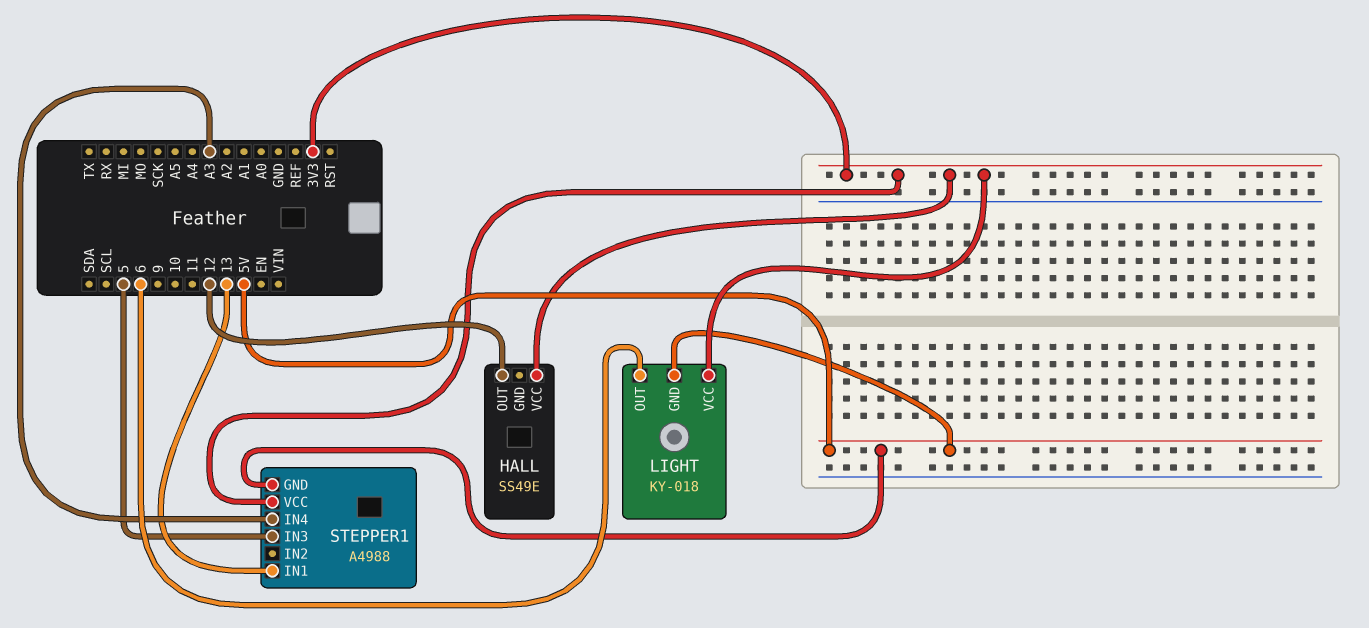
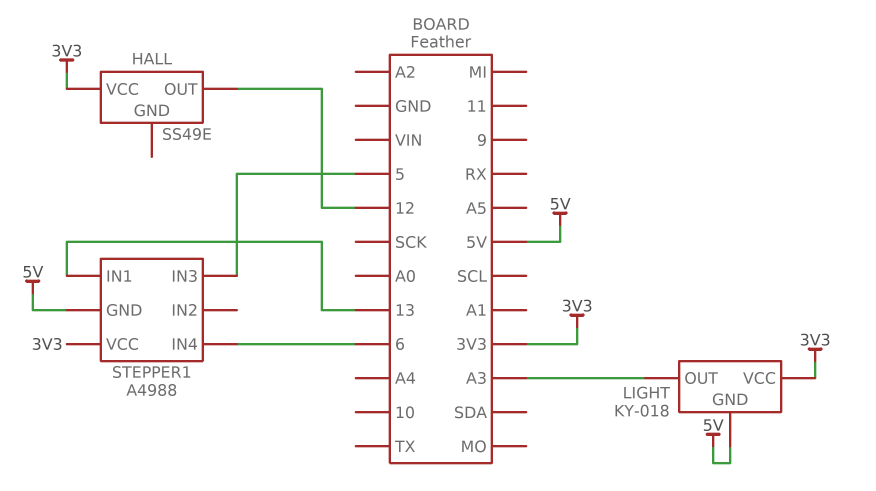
LIGHT pin OUT: 6 -> A3
STEPPER1 pin IN4: A3 -> 6

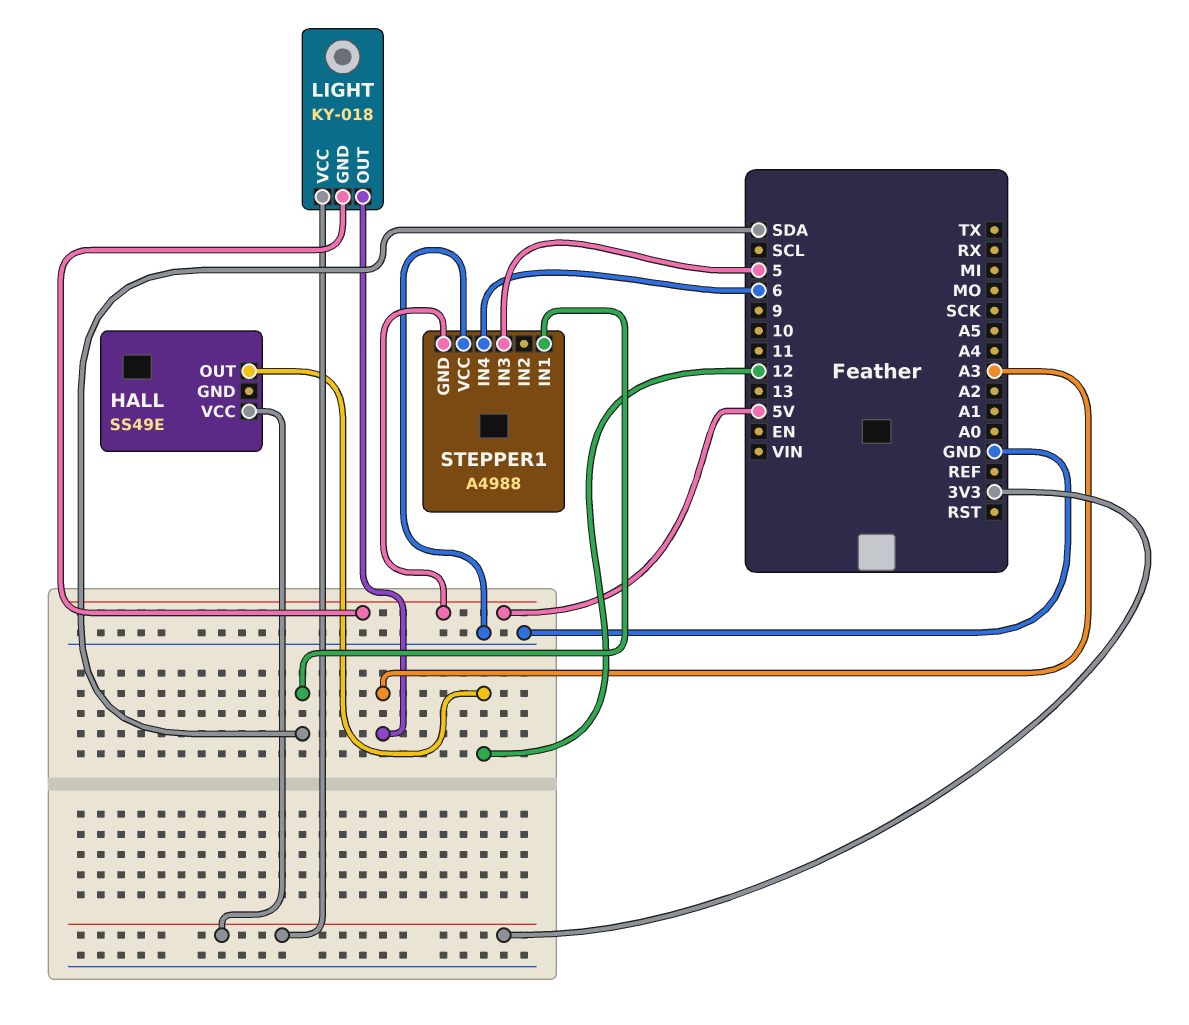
STEPPER1 pin IN1: 13 -> SDA
STEPPER1 pin VCC: 3V3 -> GND

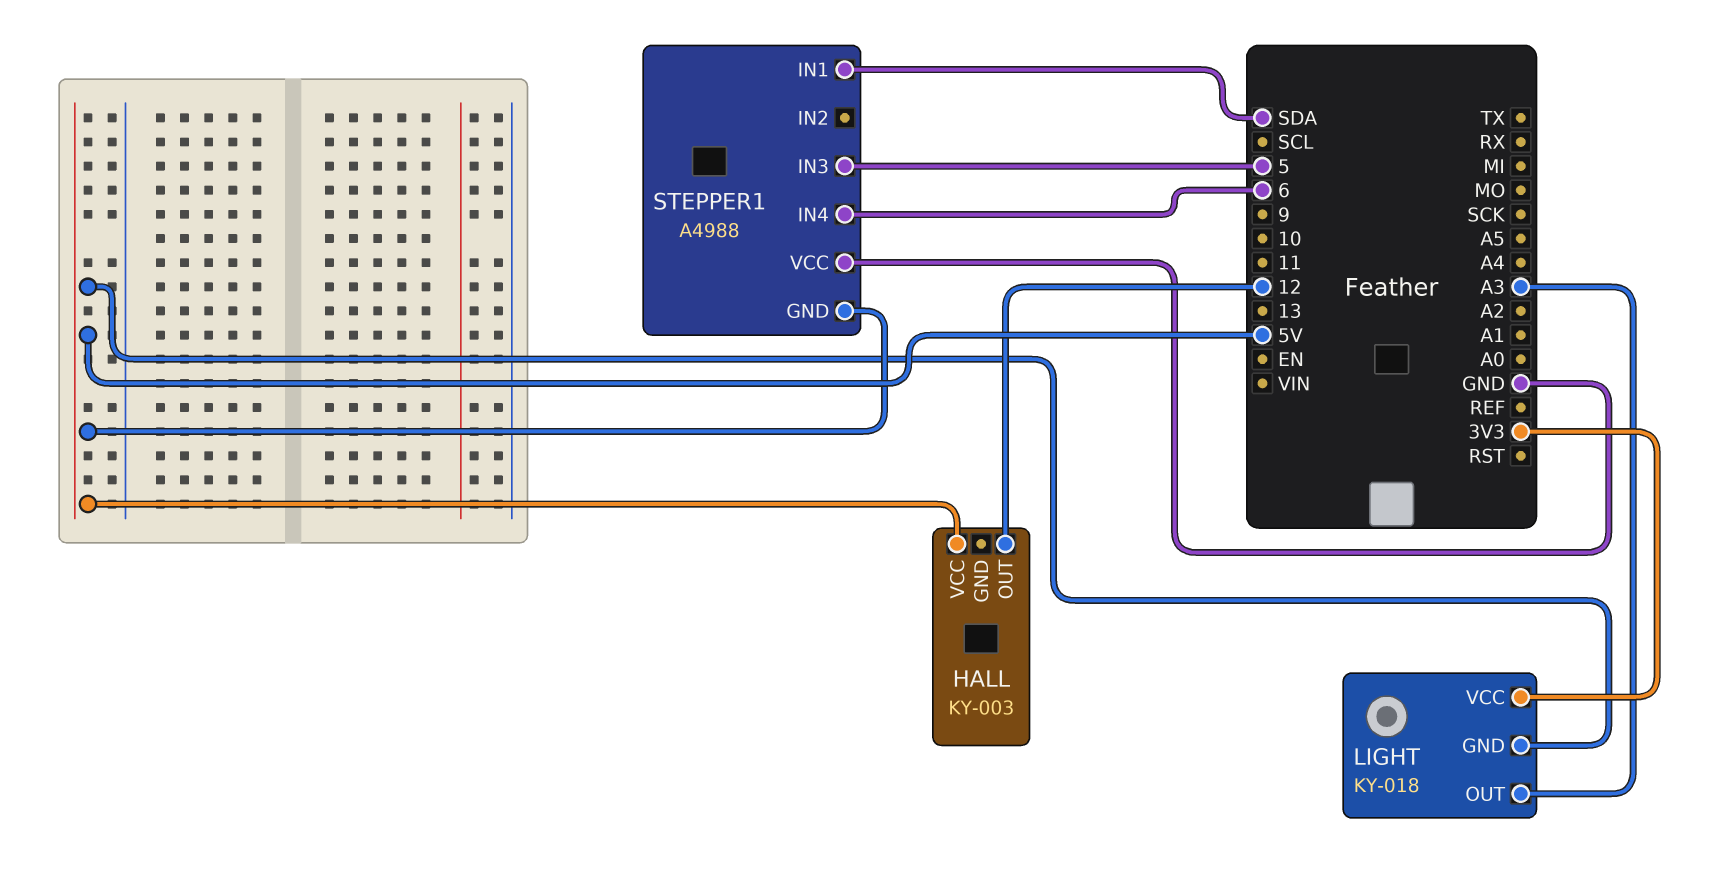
HALL: SS49E -> KY-003
HALL pin VCC: 3V3 -> 5V

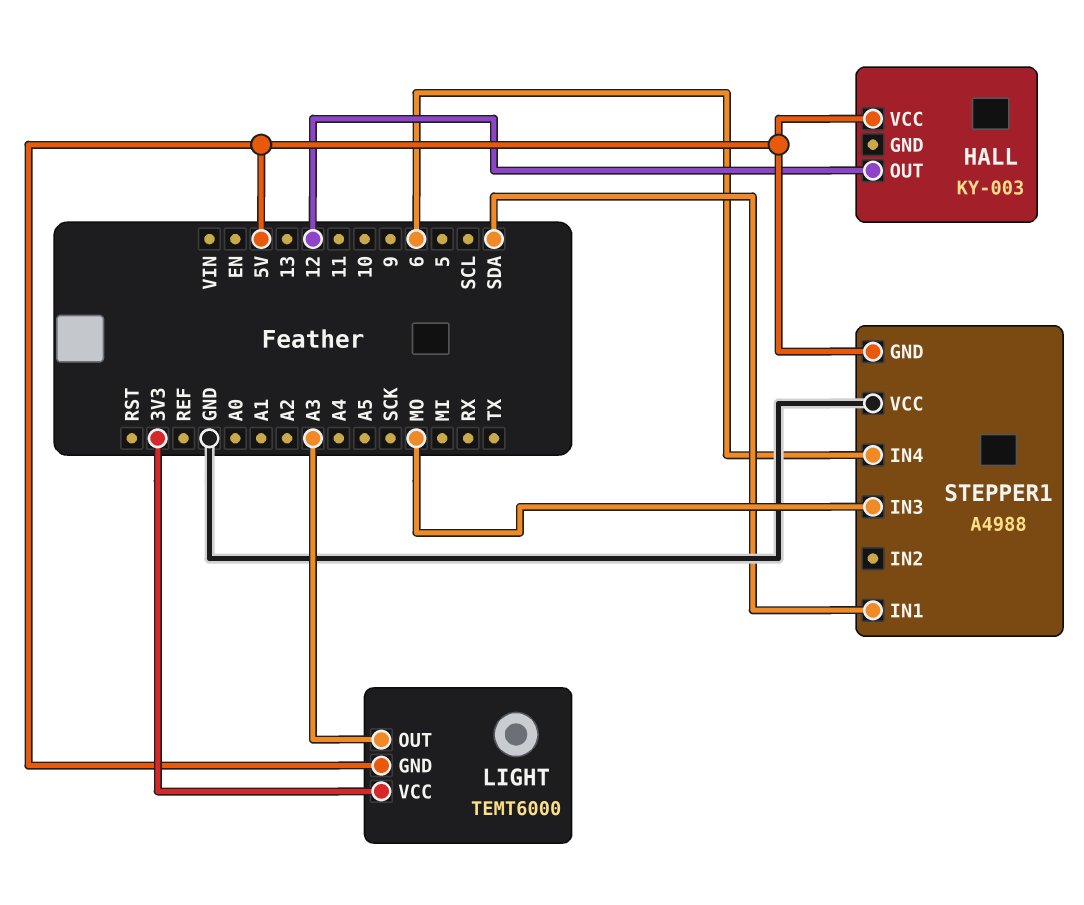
LIGHT: KY-018 -> TEMT6000
STEPPER1 pin IN3: 5 -> MO

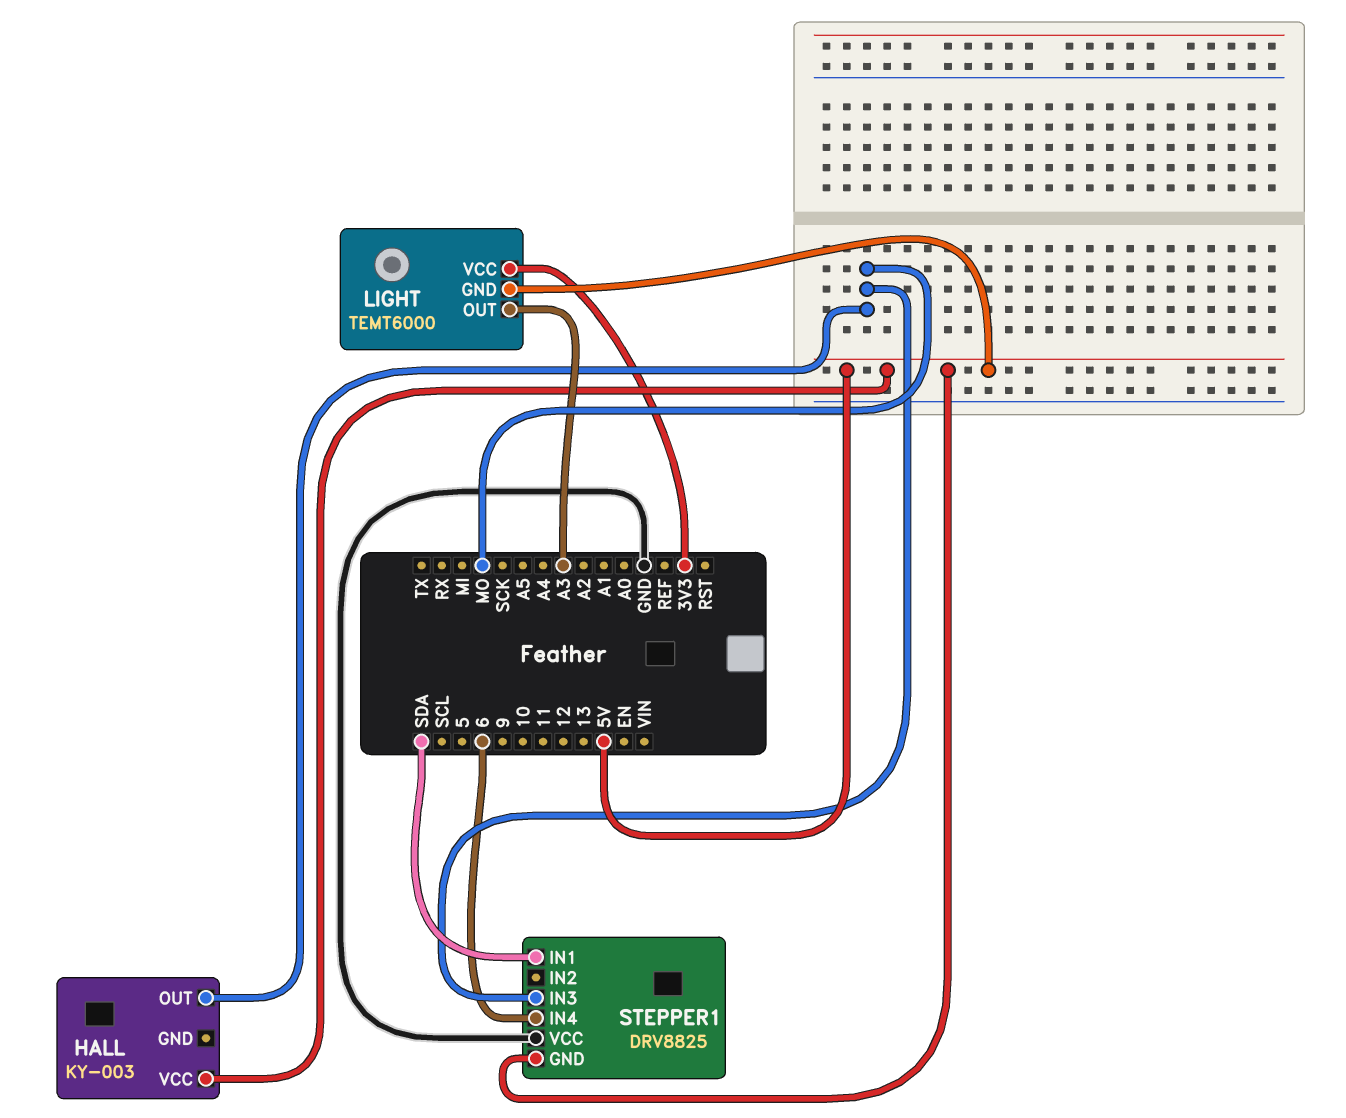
HALL pin OUT: 12 -> MO
STEPPER1: A4988 -> DRV8825

